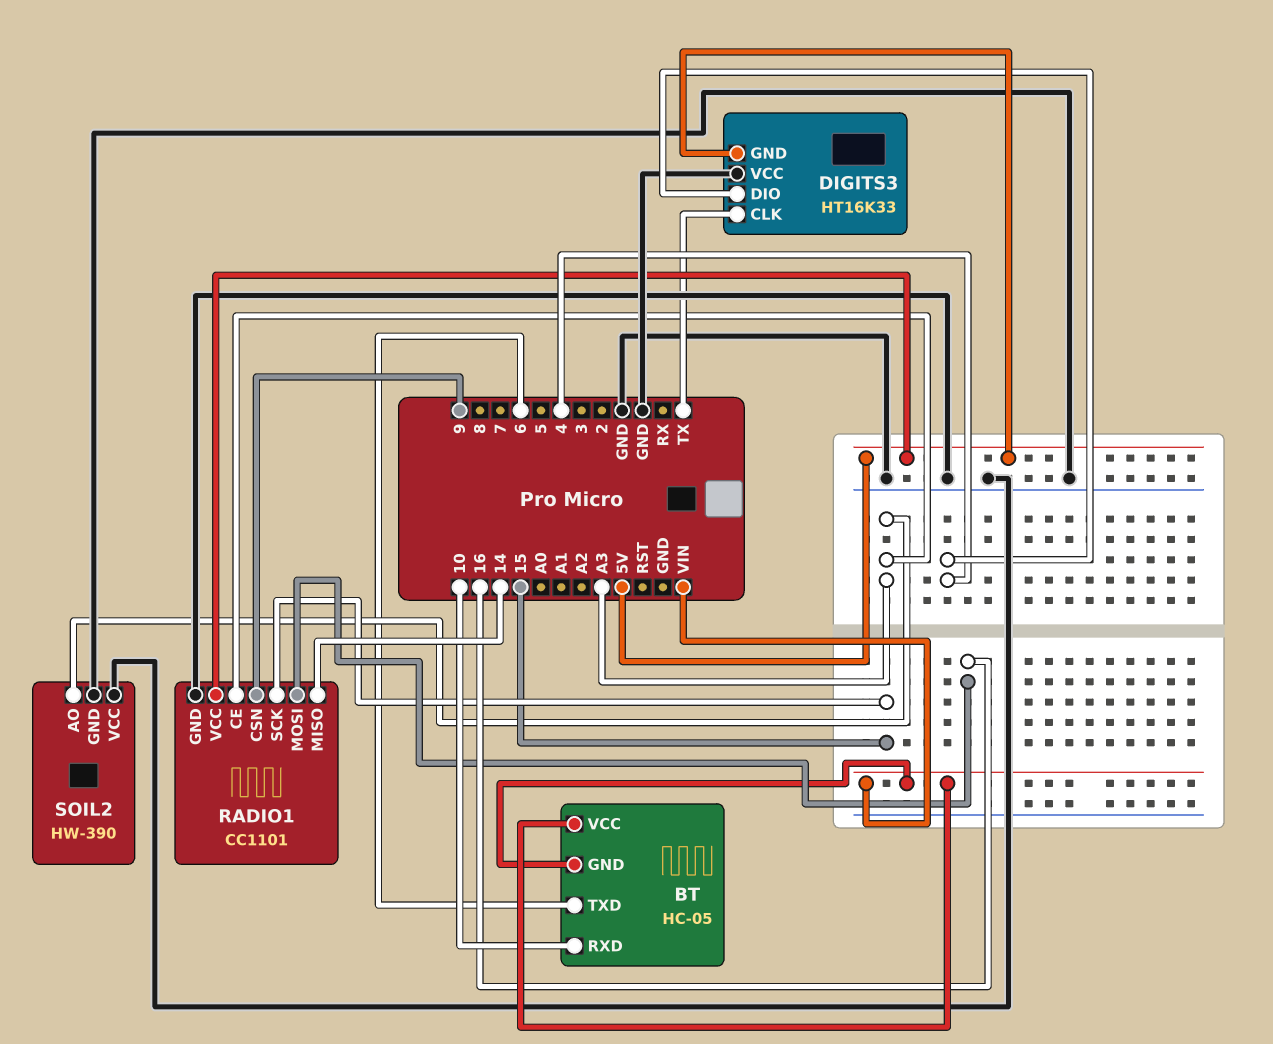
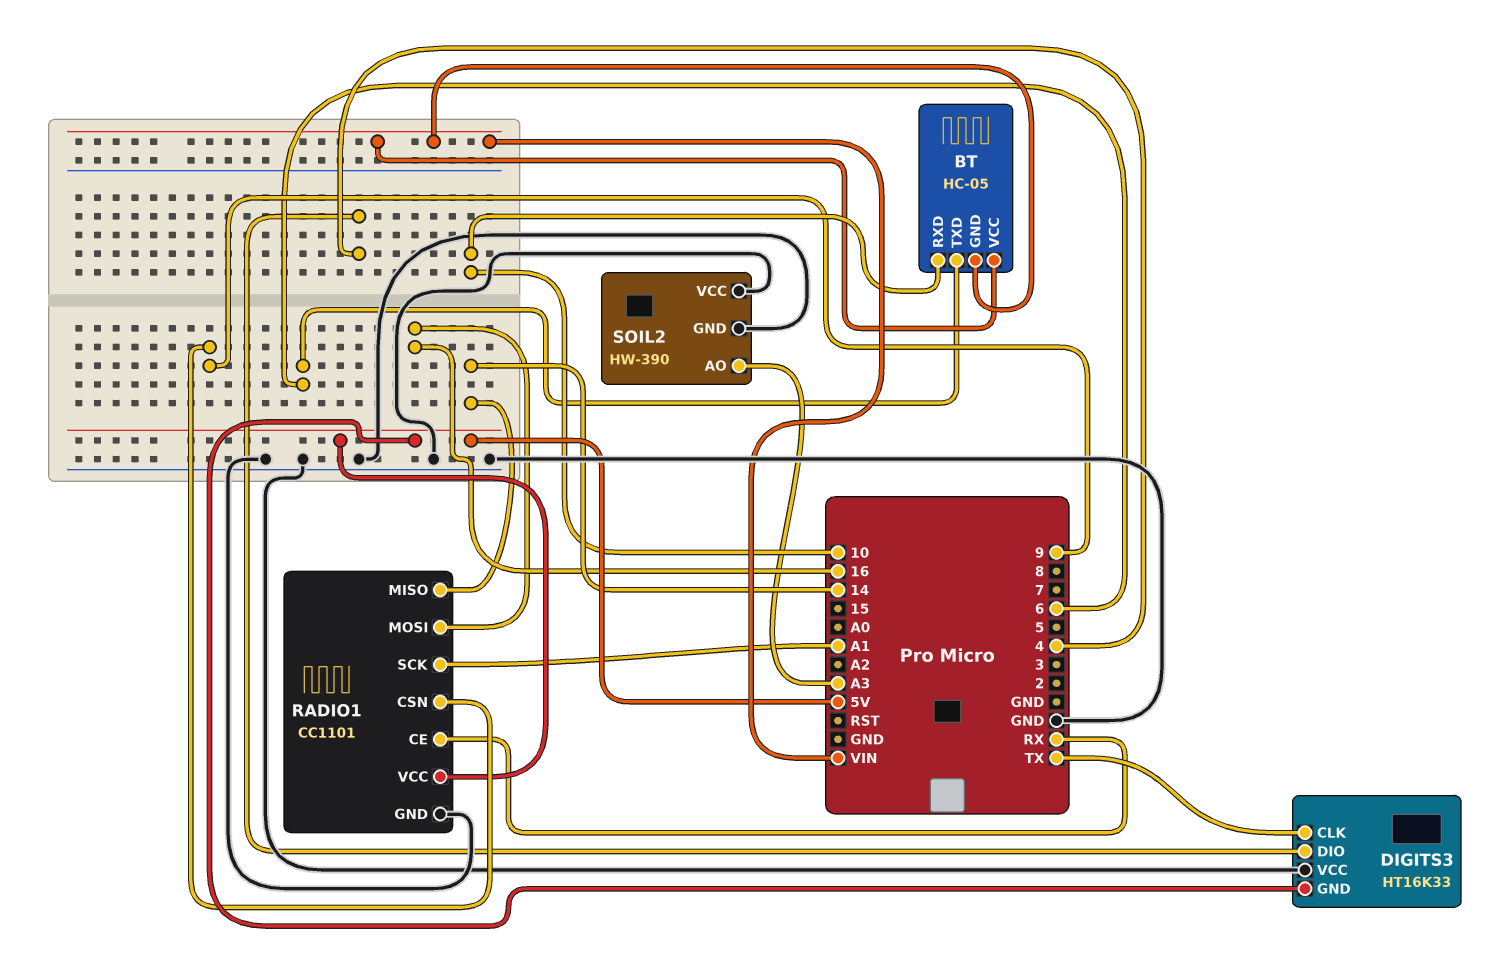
RADIO1 pin CE: A3 -> RX
RADIO1 pin SCK: 15 -> A1

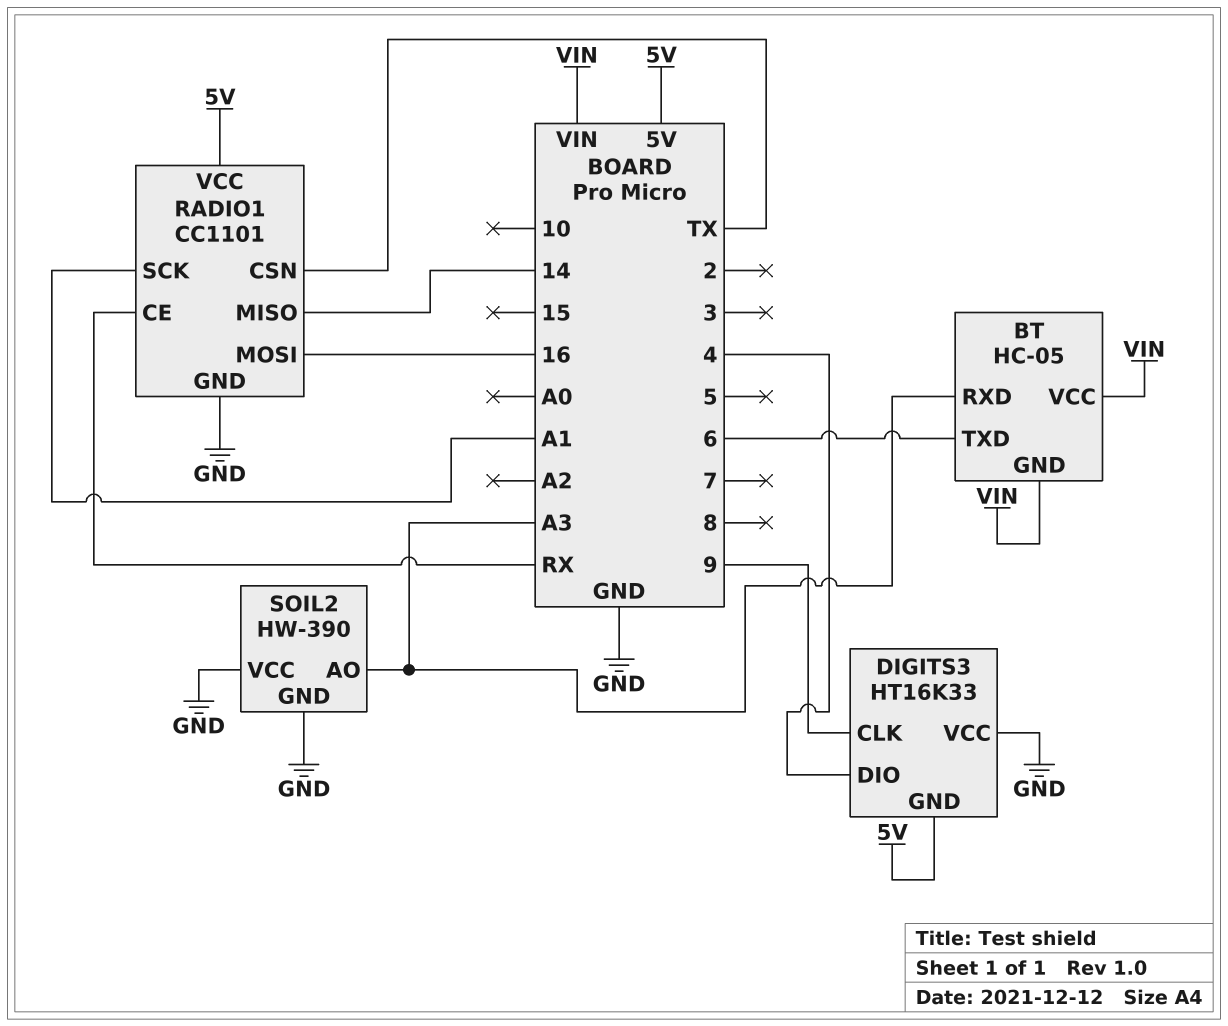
BT pin RXD: 10 -> A3
DIGITS3 pin CLK: TX -> 9
RADIO1 pin CSN: 9 -> TX

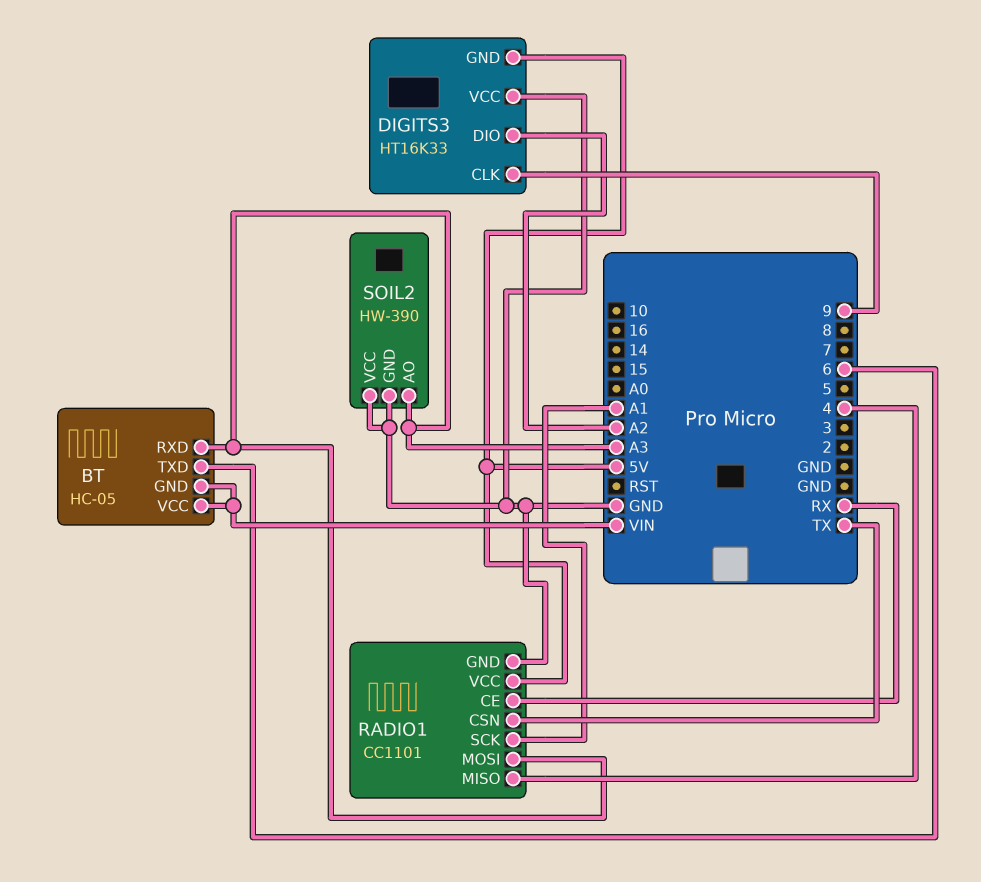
DIGITS3 pin DIO: 4 -> A2
RADIO1 pin MISO: 14 -> 4
RADIO1 pin MOSI: 16 -> A3

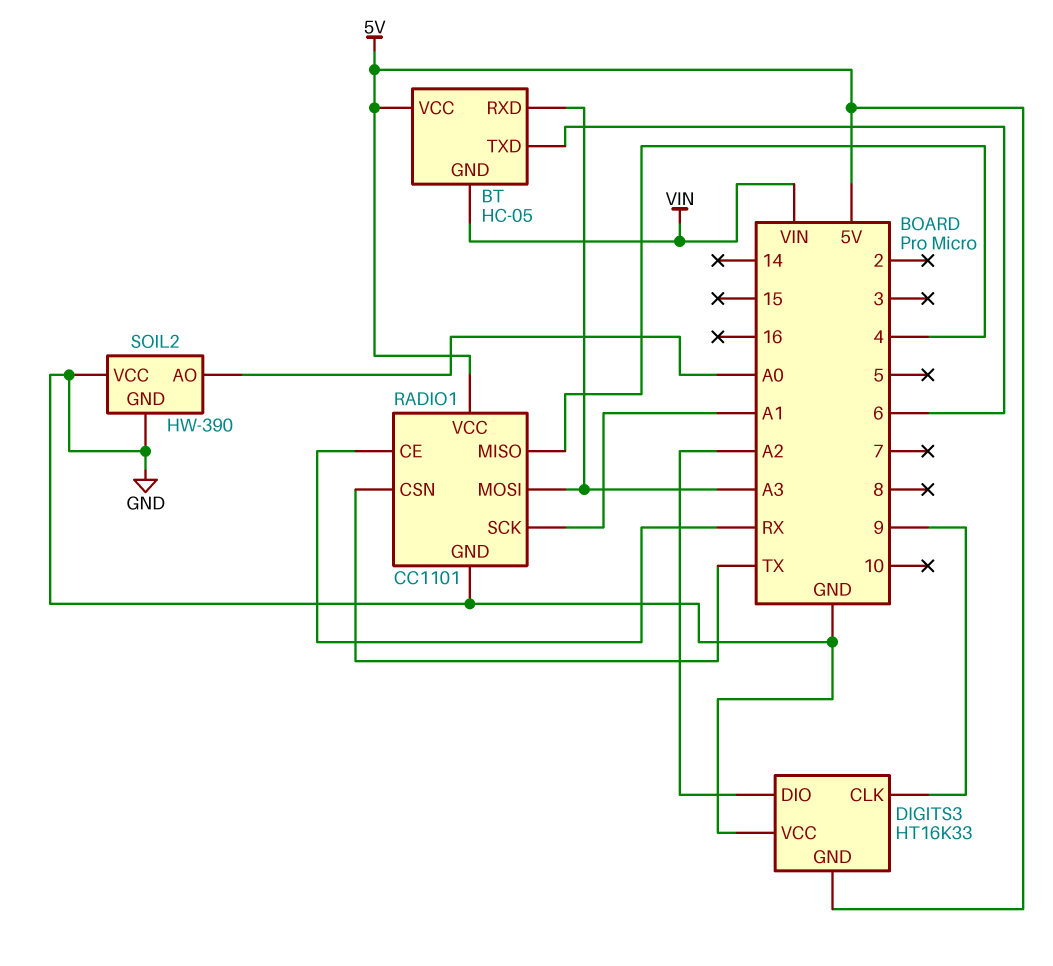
BT pin VCC: VIN -> 5V
SOIL2 pin AO: A3 -> A0

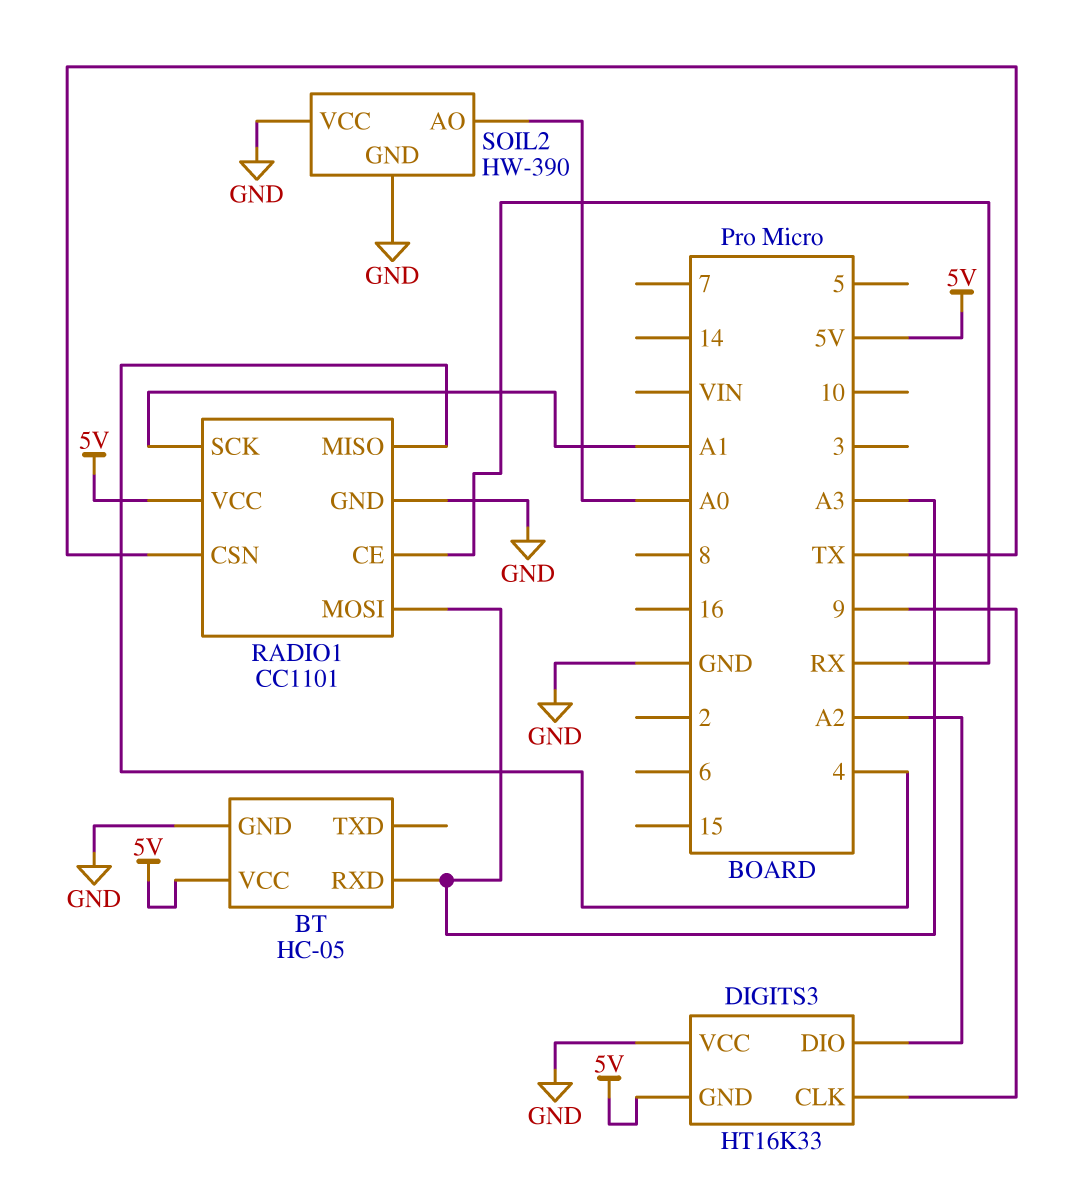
BT pin GND: VIN -> GND
BT pin TXD: 6 -> none

